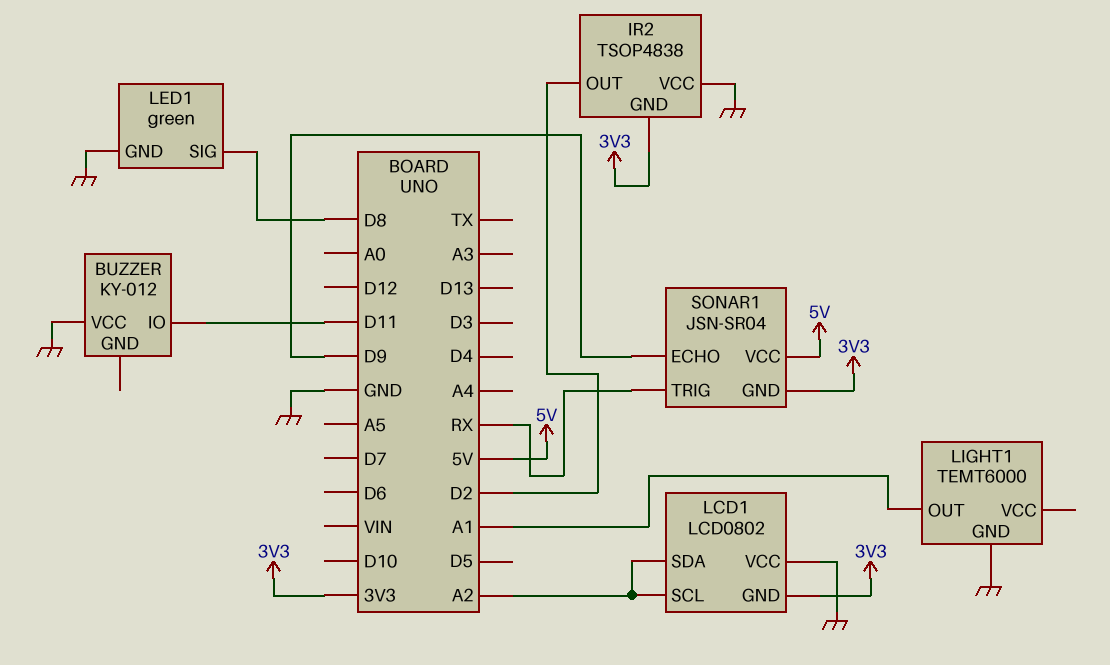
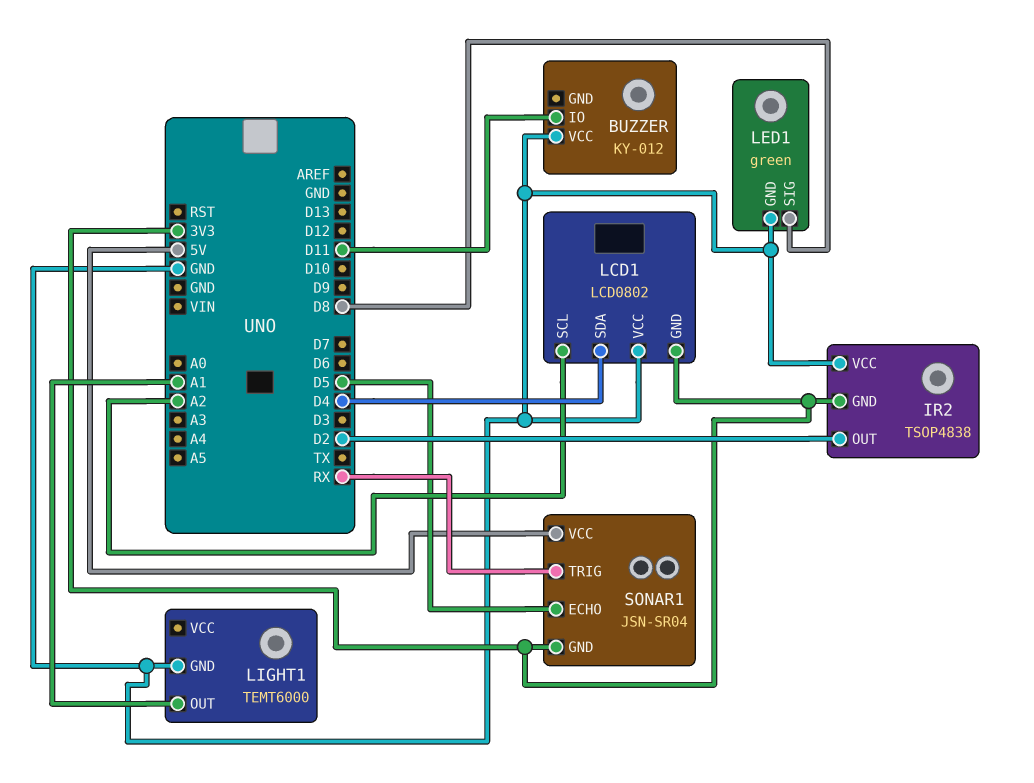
LCD1 pin SDA: A2 -> D4
SONAR1 pin ECHO: D9 -> D5

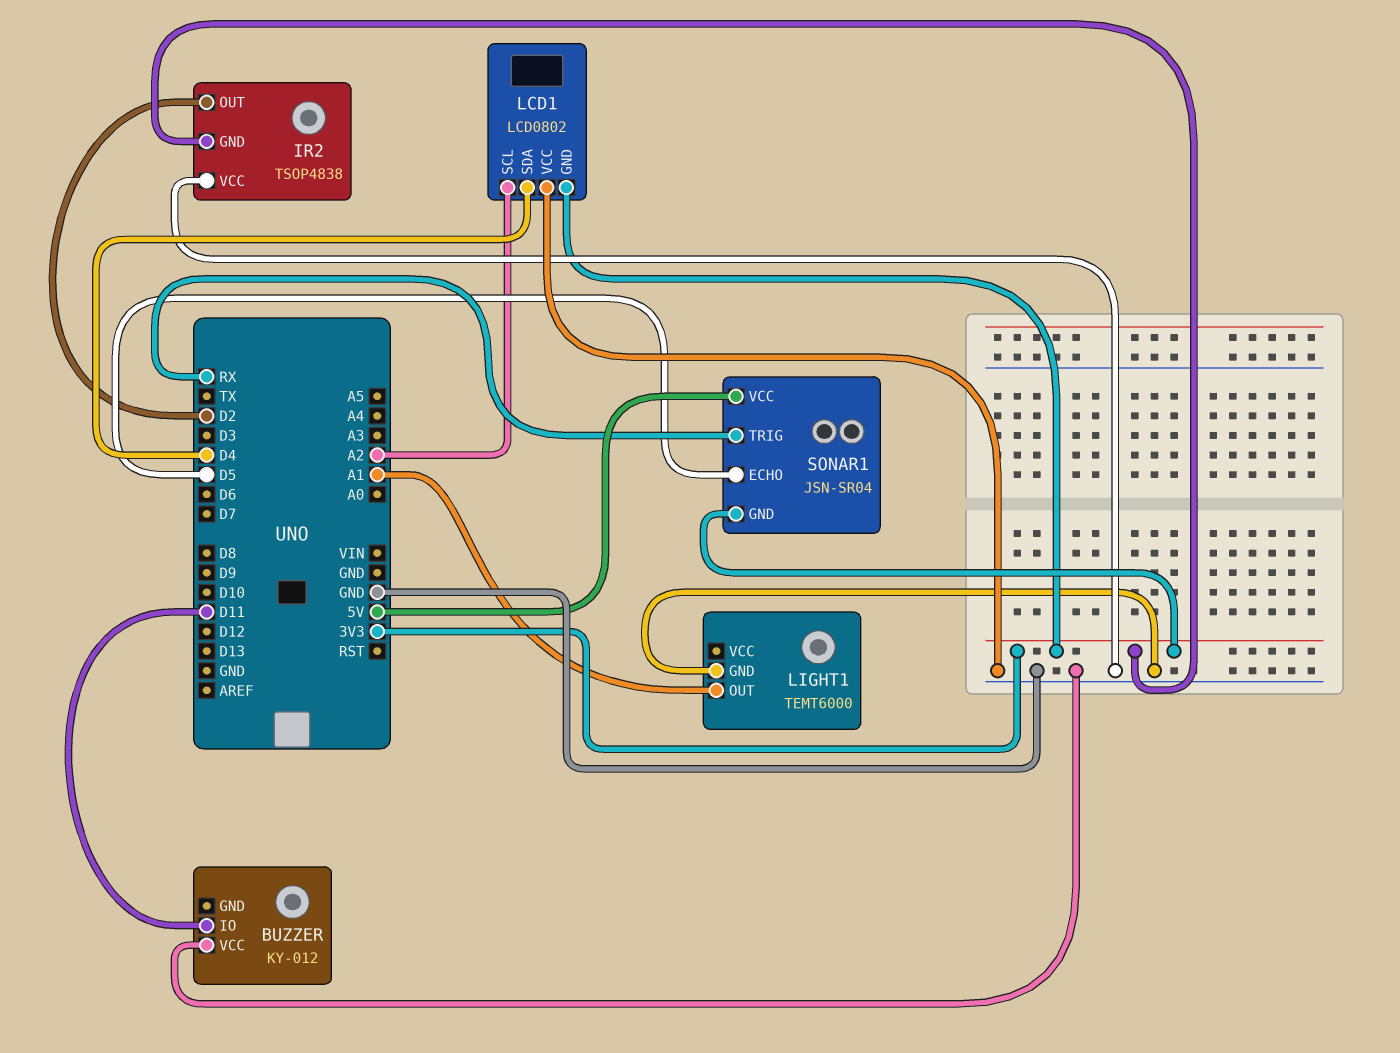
LED1: green -> none
LED1 pin GND: GND -> none
LED1 pin SIG: D8 -> none

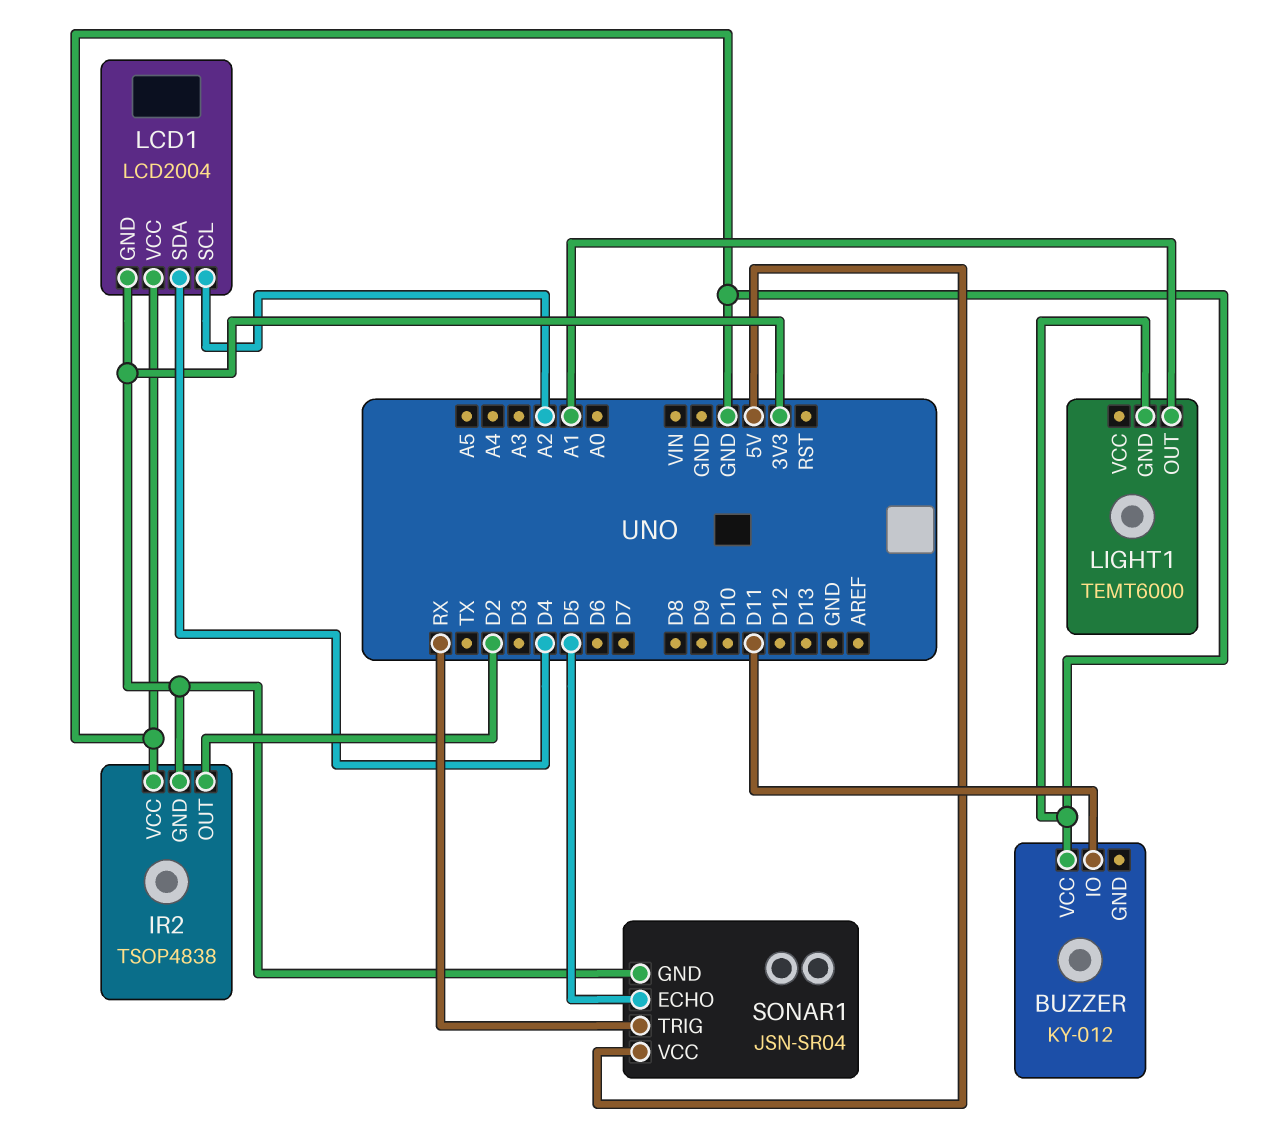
LCD1: LCD0802 -> LCD2004

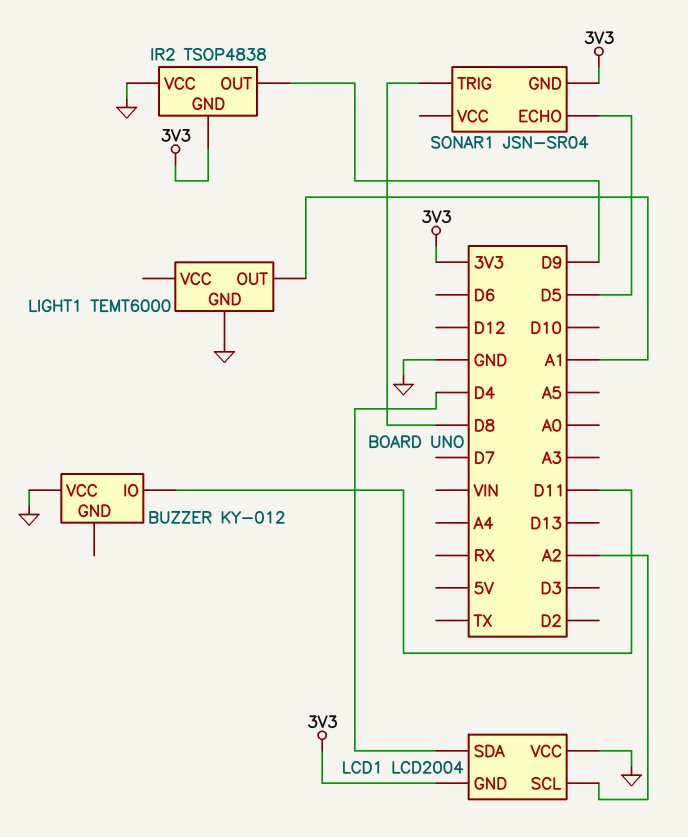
IR2 pin OUT: D2 -> D9
SONAR1 pin TRIG: RX -> D8
SONAR1 pin VCC: 5V -> none

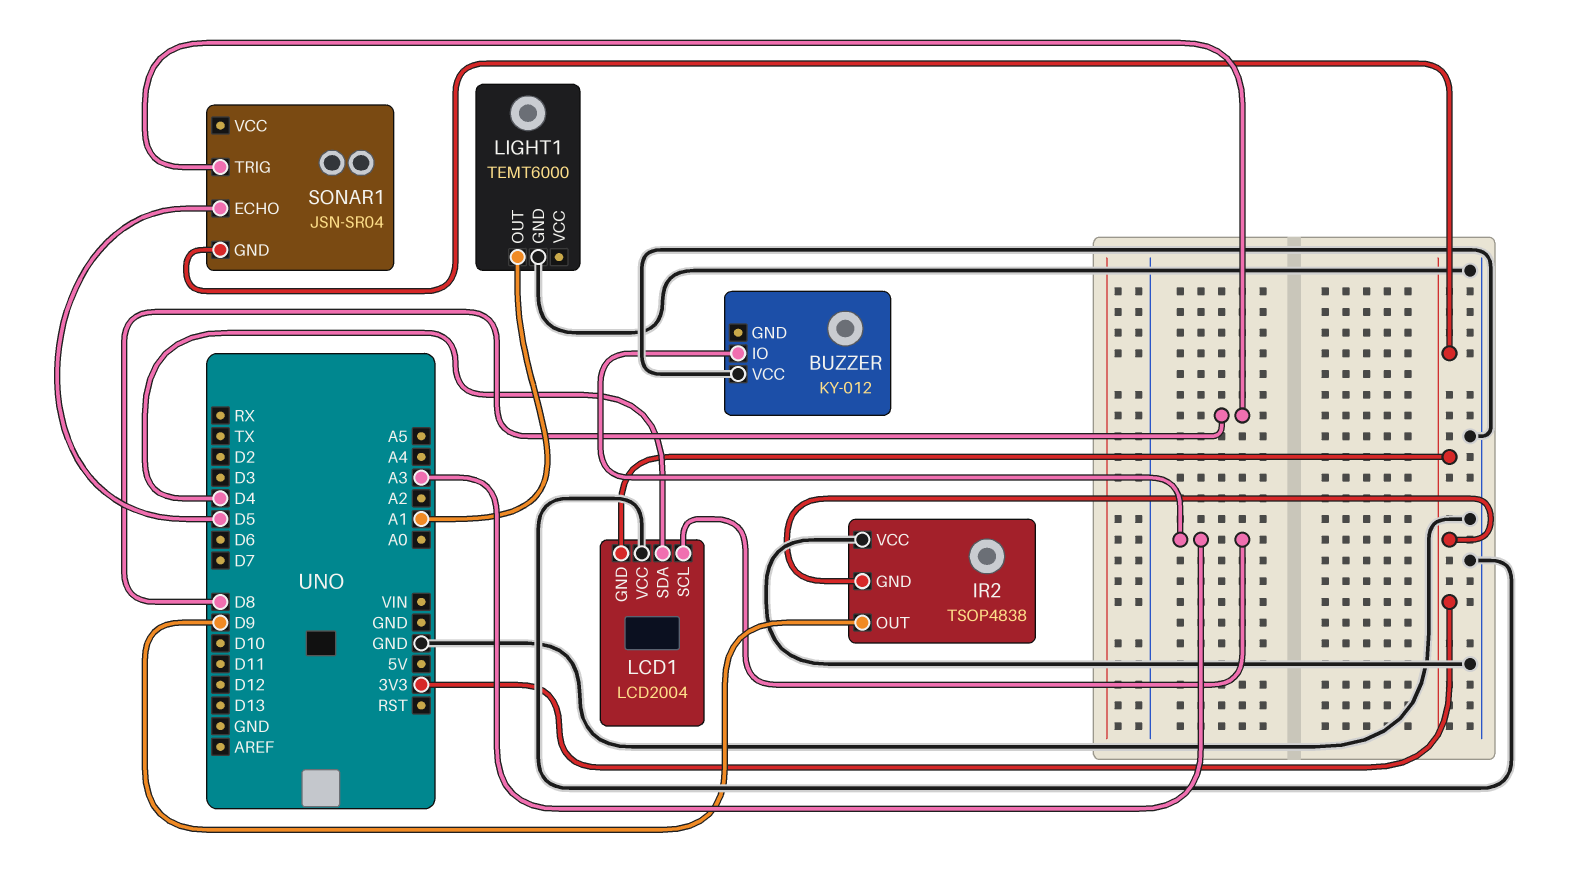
BUZZER pin IO: D11 -> A3
LCD1 pin SCL: A2 -> A3

